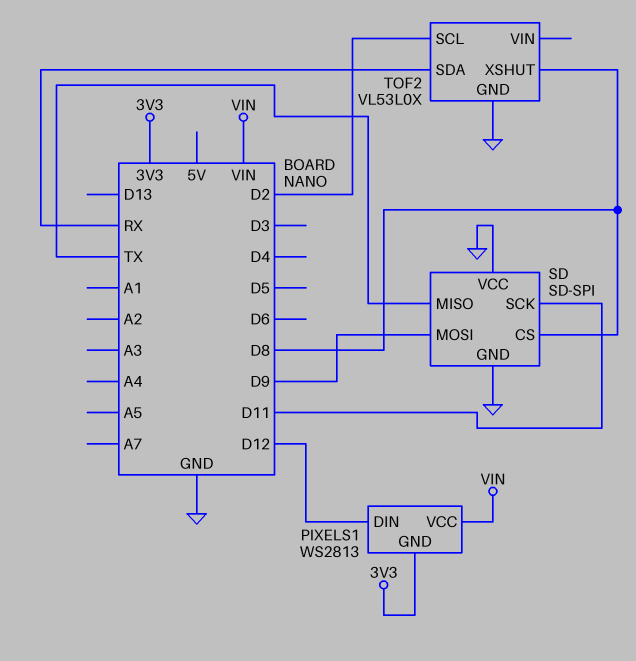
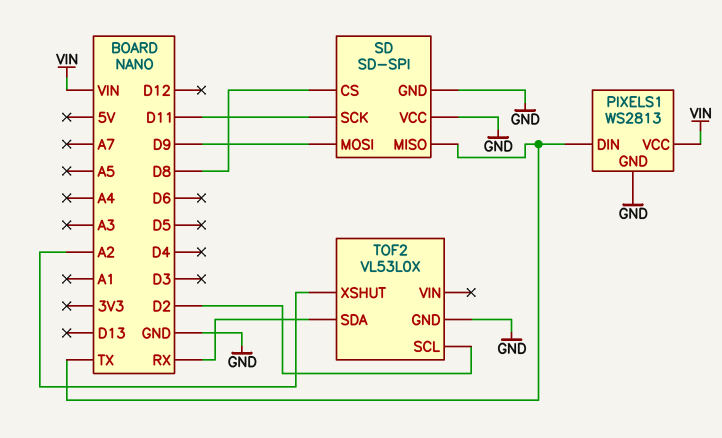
PIXELS1 pin DIN: D12 -> TX
PIXELS1 pin GND: 3V3 -> GND
TOF2 pin XSHUT: D8 -> A2

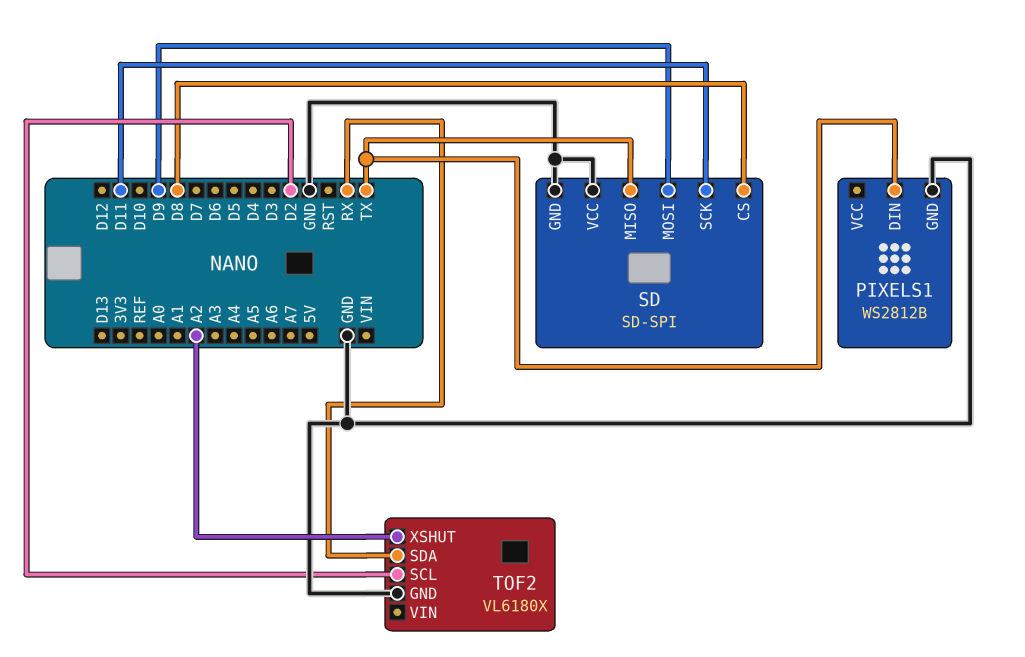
PIXELS1: WS2813 -> WS2812B
PIXELS1 pin VCC: VIN -> none
TOF2: VL53L0X -> VL6180X

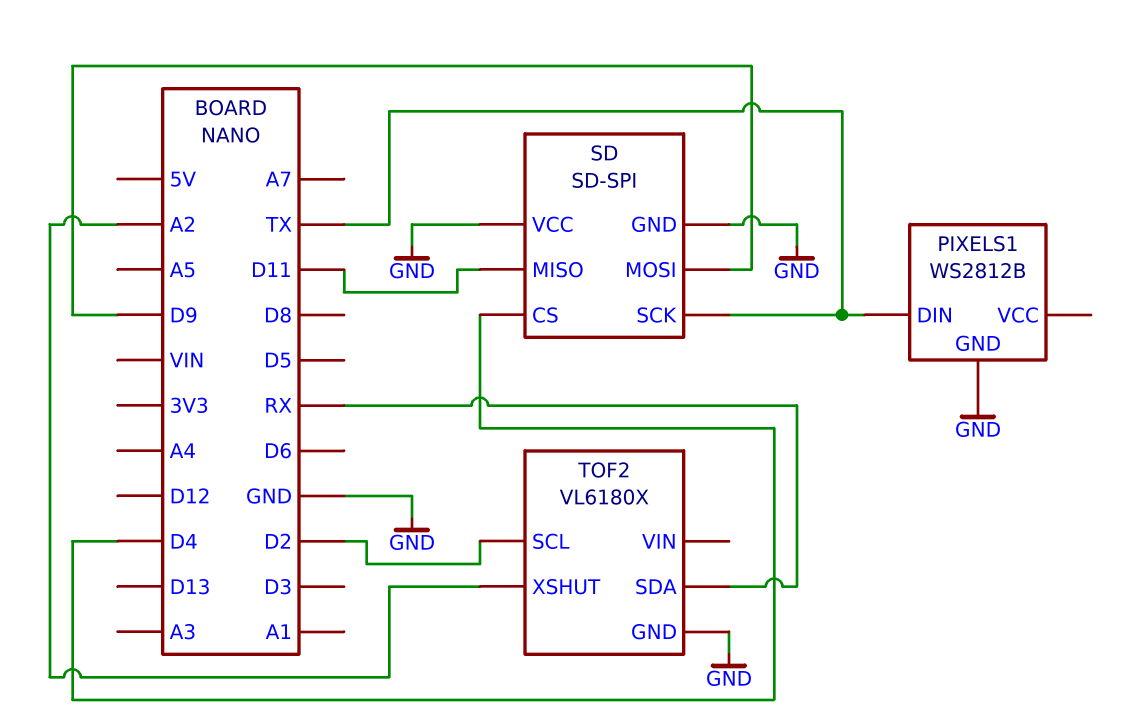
SD pin CS: D8 -> D4
SD pin MISO: TX -> D11
SD pin SCK: D11 -> TX

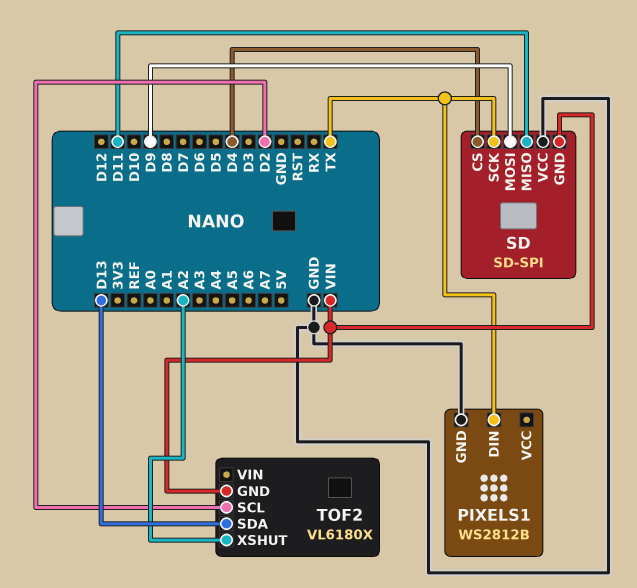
SD pin GND: GND -> VIN
TOF2 pin GND: GND -> VIN
TOF2 pin SDA: RX -> D13

